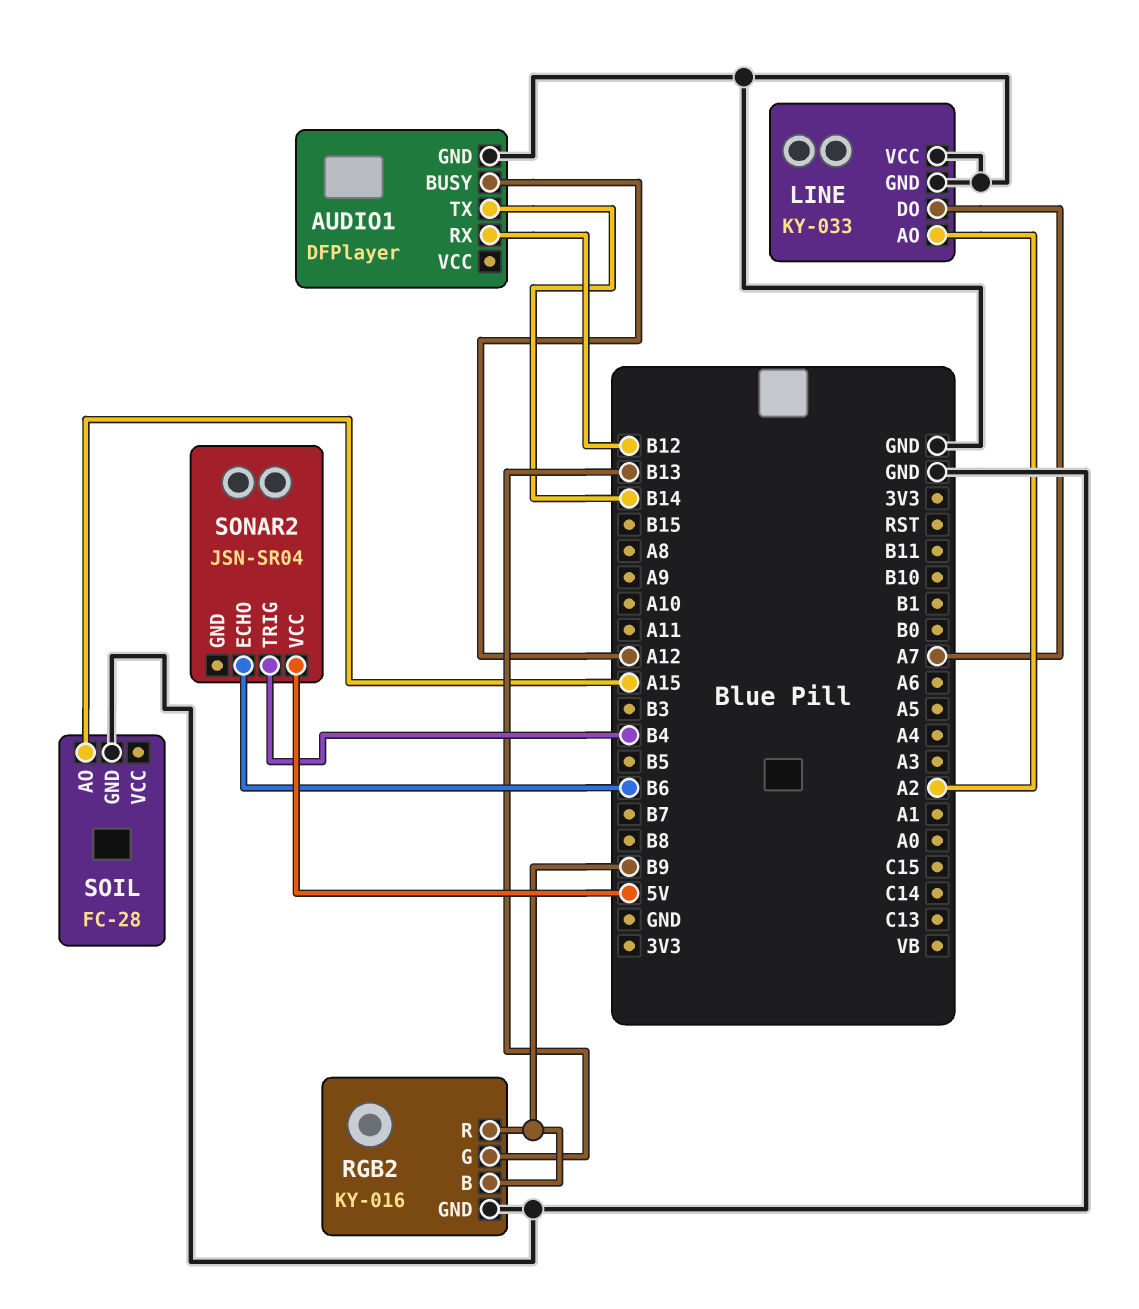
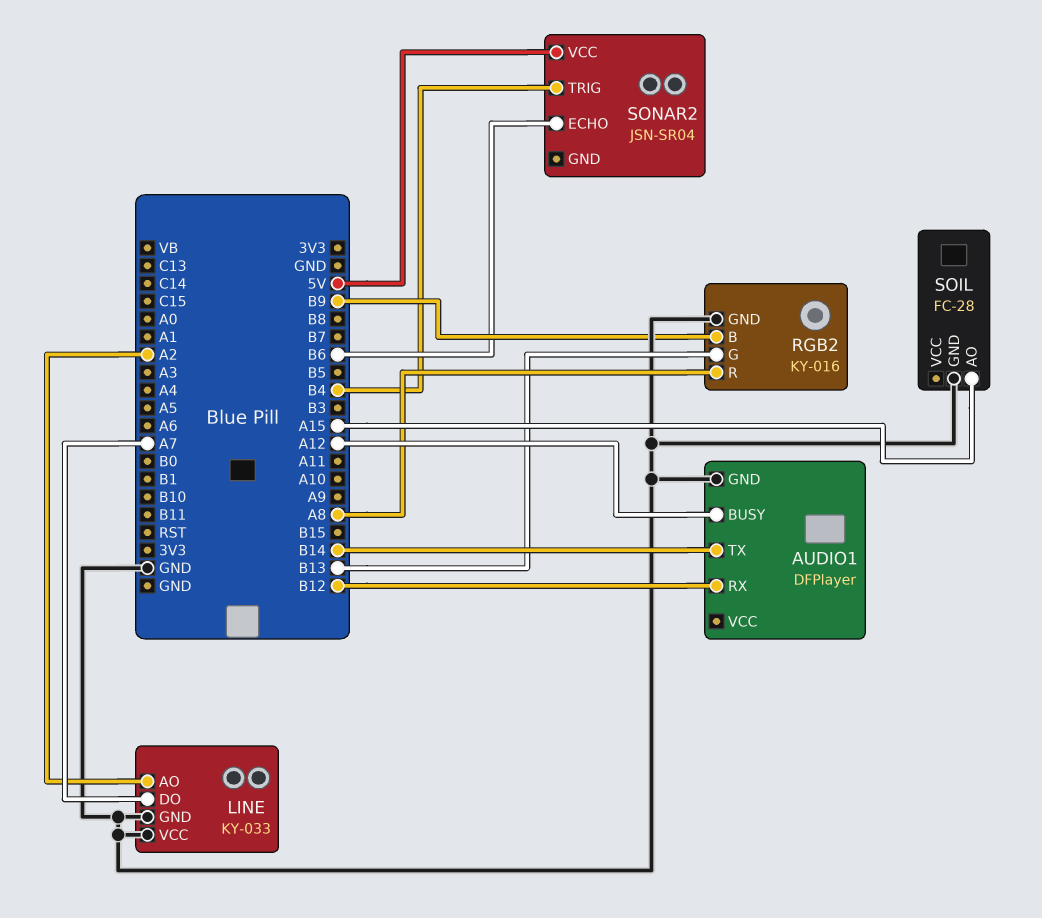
RGB2 pin R: B9 -> A8

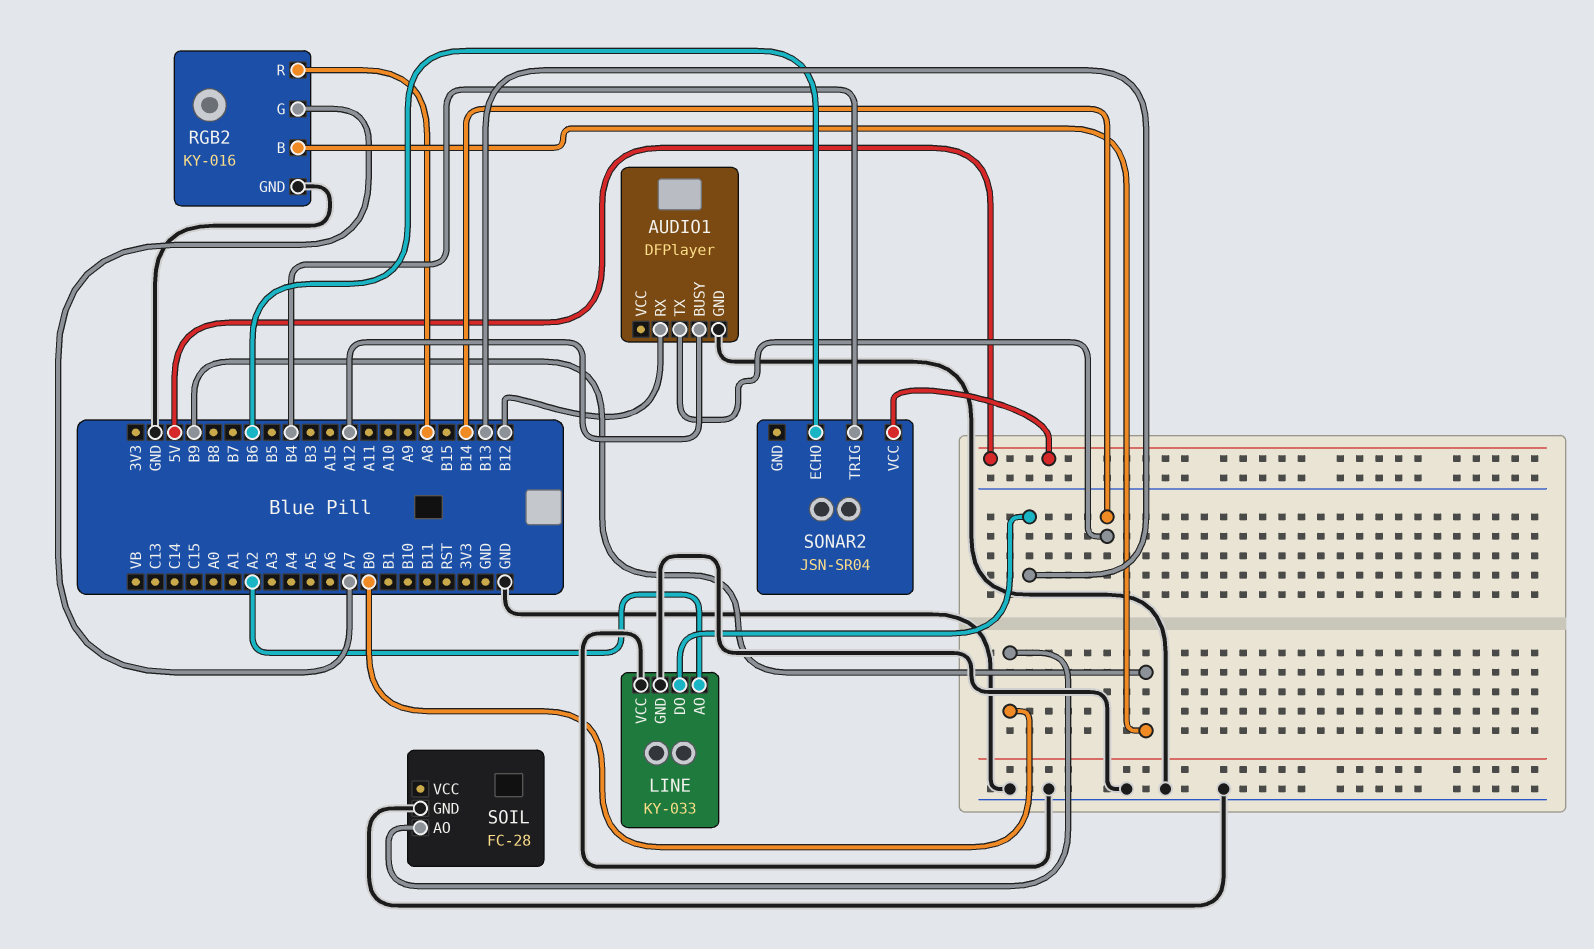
LINE pin DO: A7 -> B13
RGB2 pin G: B13 -> A7
SOIL pin AO: A15 -> B0

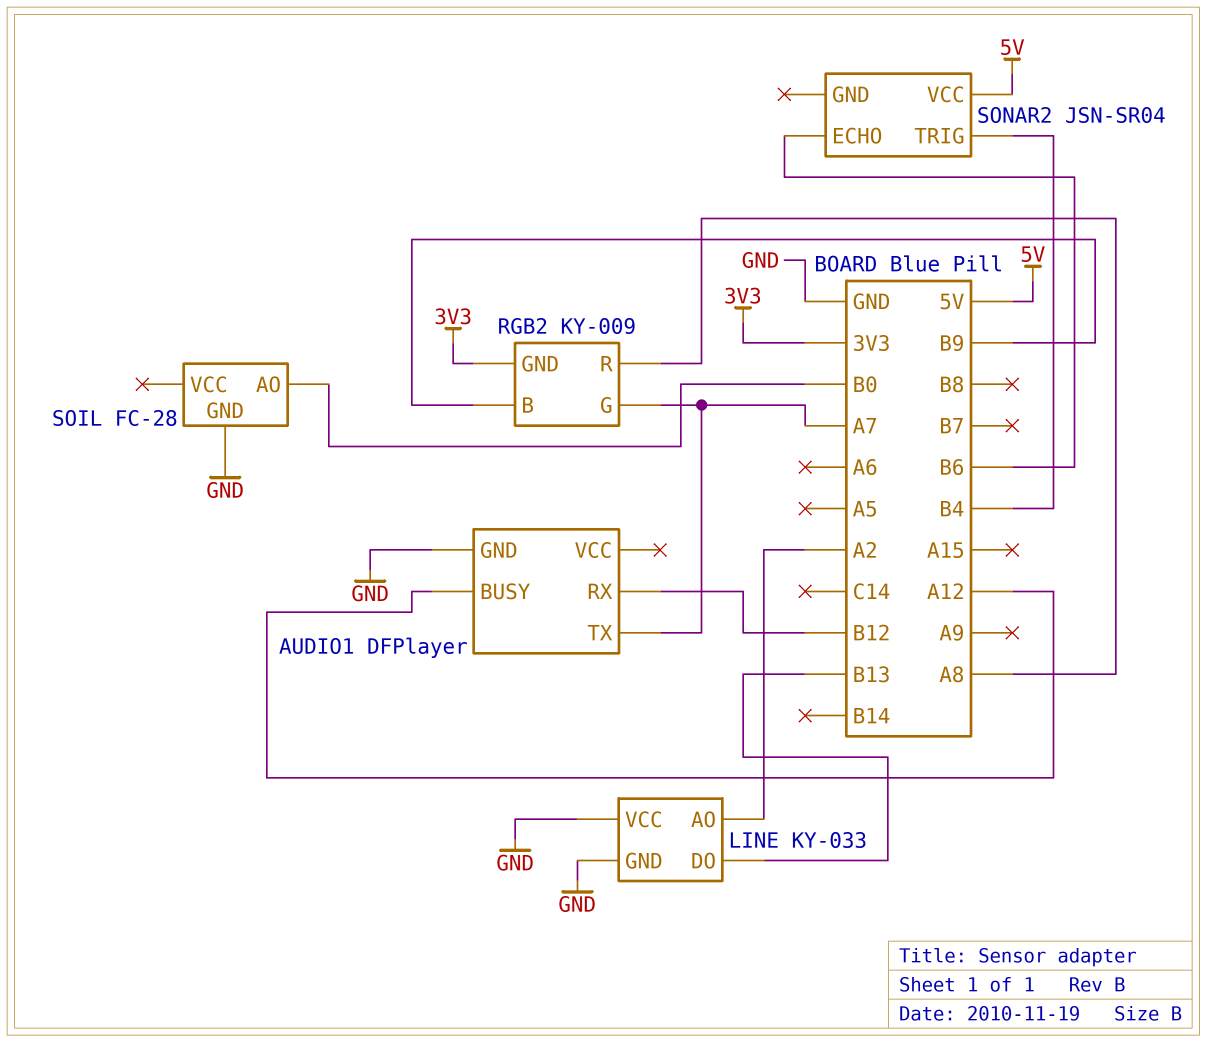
AUDIO1 pin TX: B14 -> A7
RGB2: KY-016 -> KY-009
RGB2 pin GND: GND -> 3V3

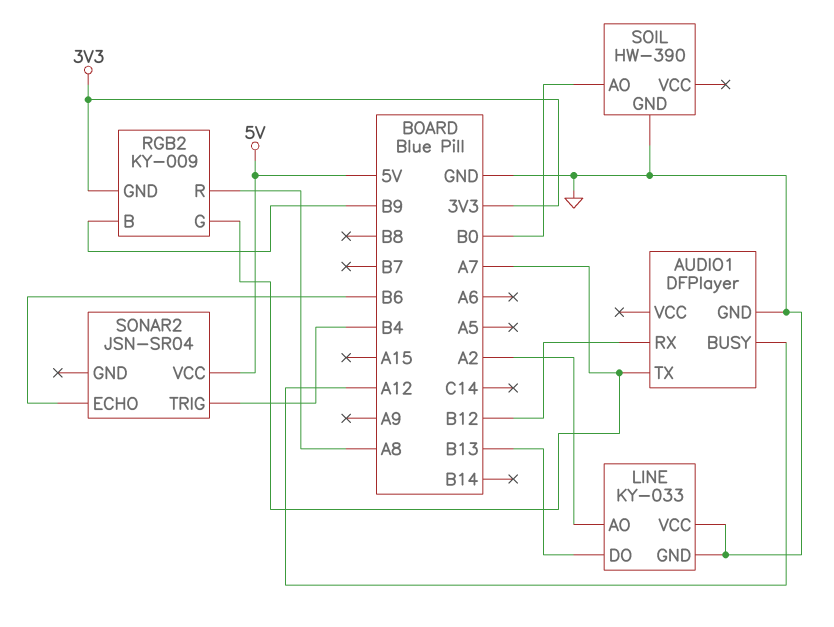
SOIL: FC-28 -> HW-390

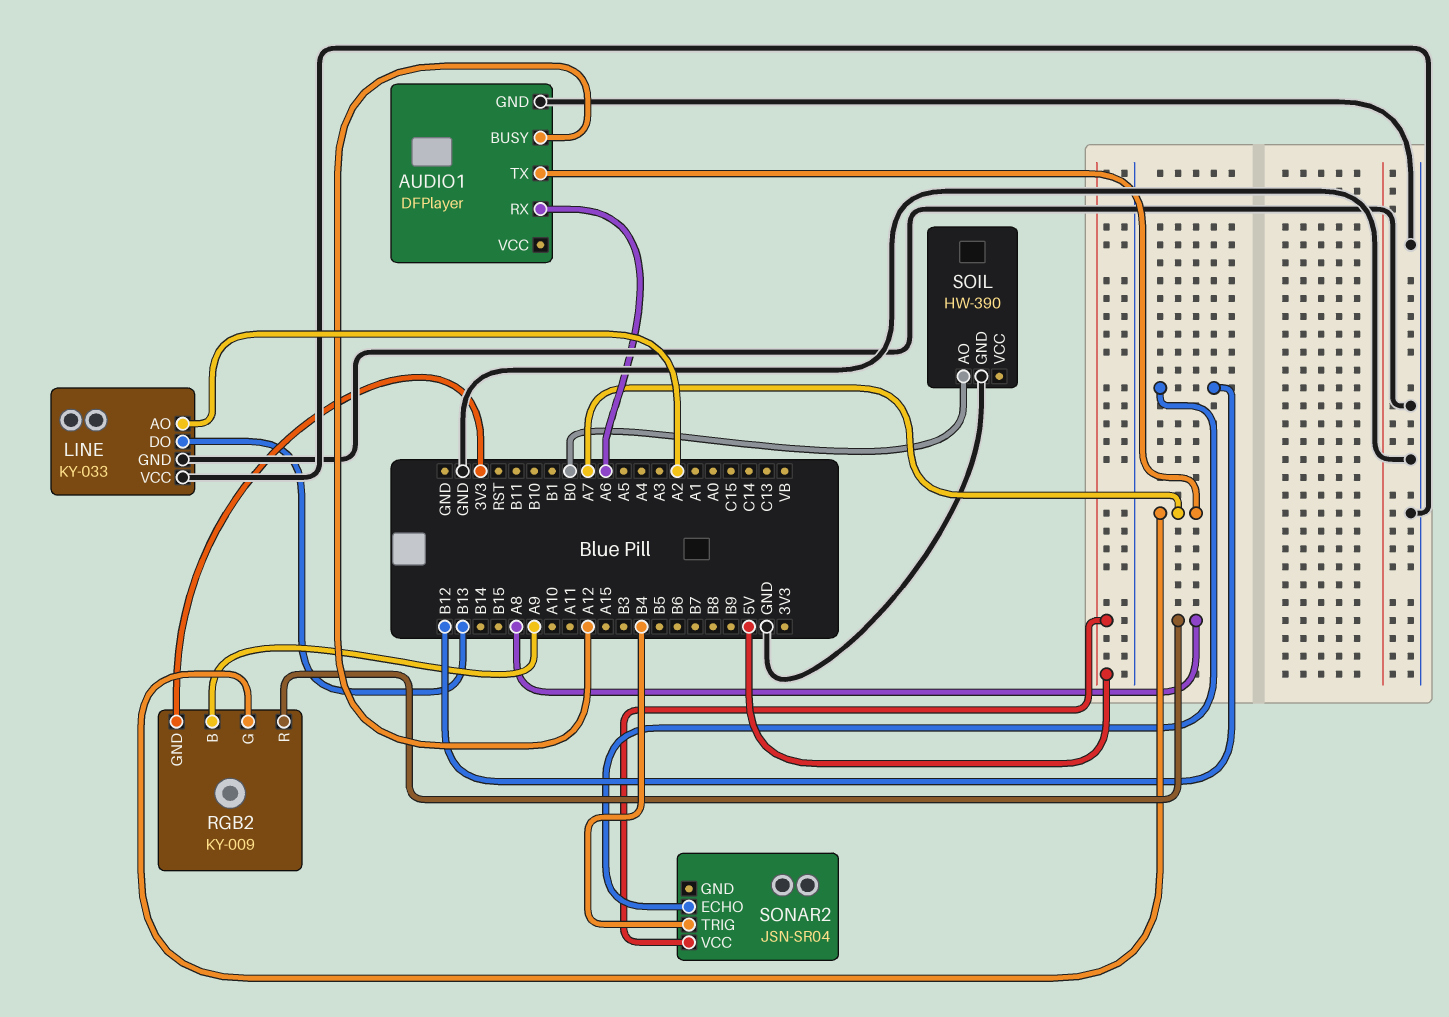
AUDIO1 pin RX: B12 -> A6
RGB2 pin B: B9 -> A9
SONAR2 pin ECHO: B6 -> B12

